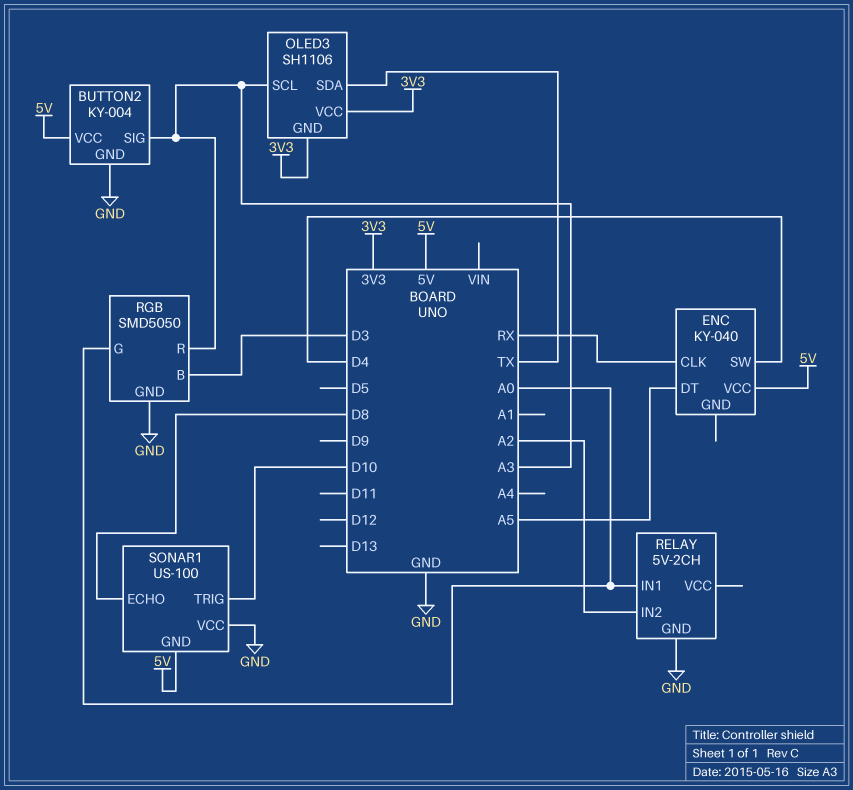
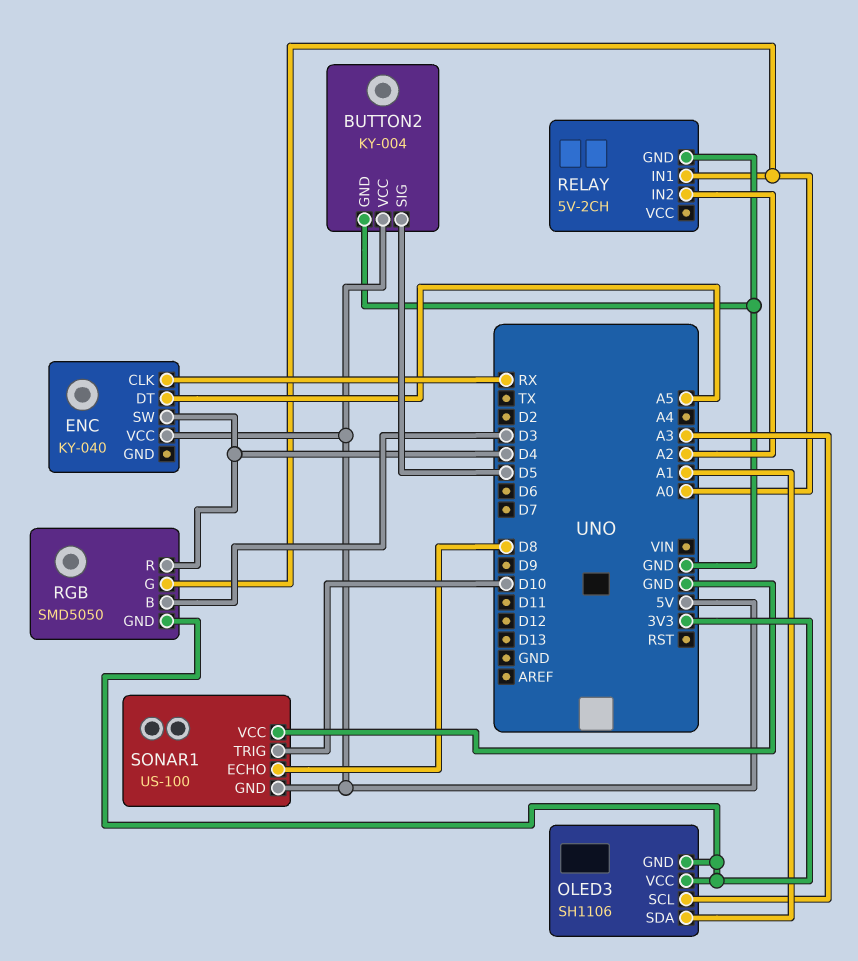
BUTTON2 pin SIG: A3 -> D5
OLED3 pin SDA: TX -> A1
RGB pin GND: GND -> 3V3
RGB pin R: A3 -> D4

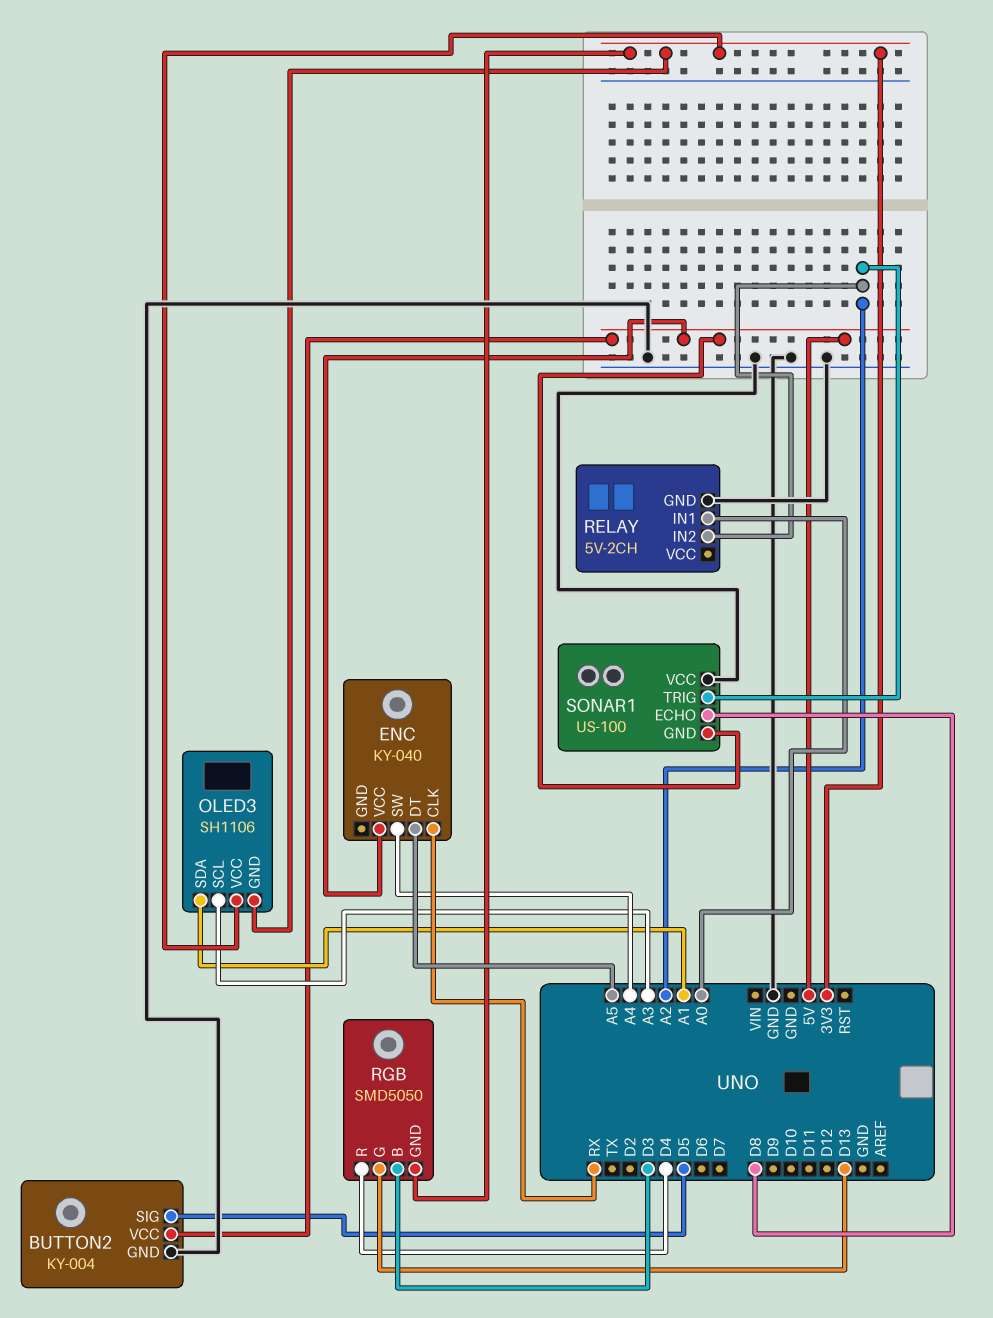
ENC pin SW: D4 -> A4
RGB pin G: A0 -> D13
SONAR1 pin TRIG: D10 -> A2

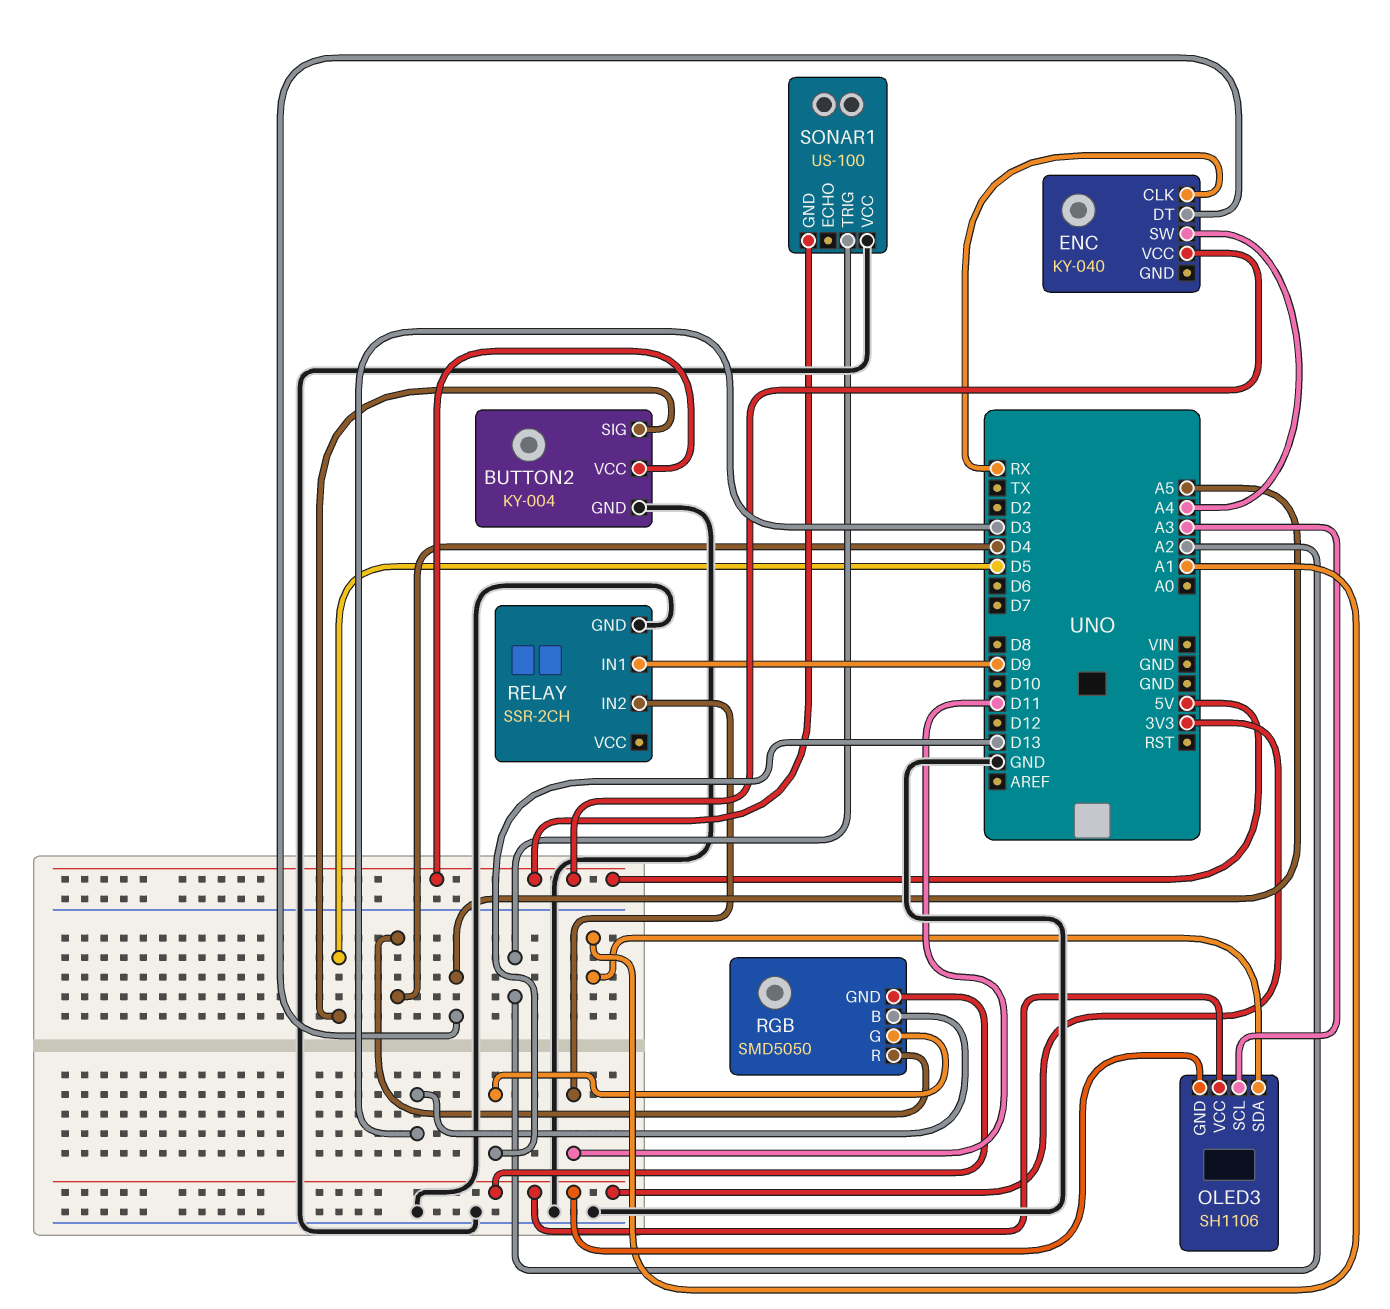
RELAY: 5V-2CH -> SSR-2CH
RELAY pin IN1: A0 -> D9
RELAY pin IN2: A2 -> D11
SONAR1 pin ECHO: D8 -> none

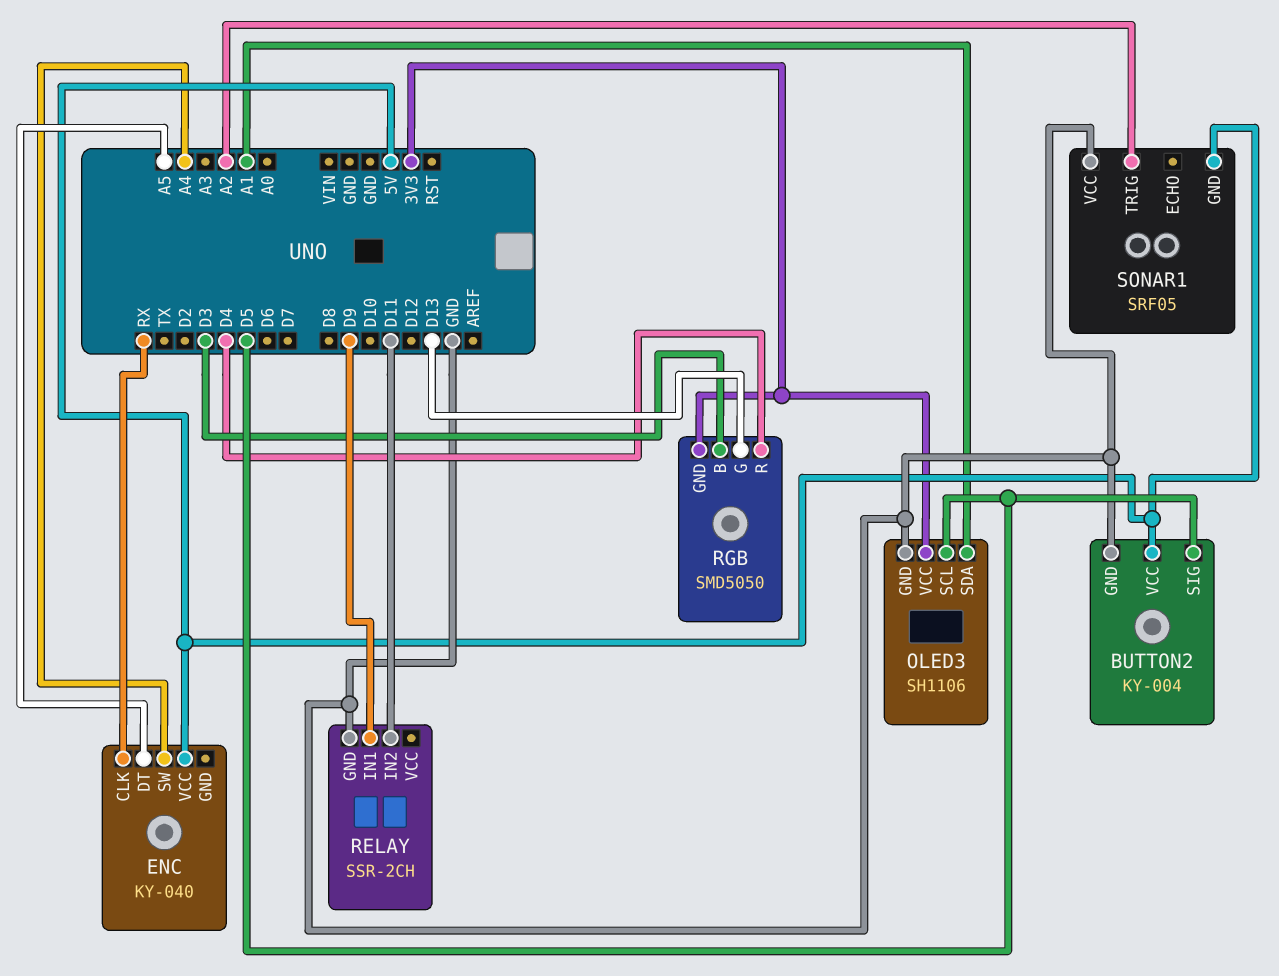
OLED3 pin GND: 3V3 -> GND
OLED3 pin SCL: A3 -> D5
SONAR1: US-100 -> SRF05

